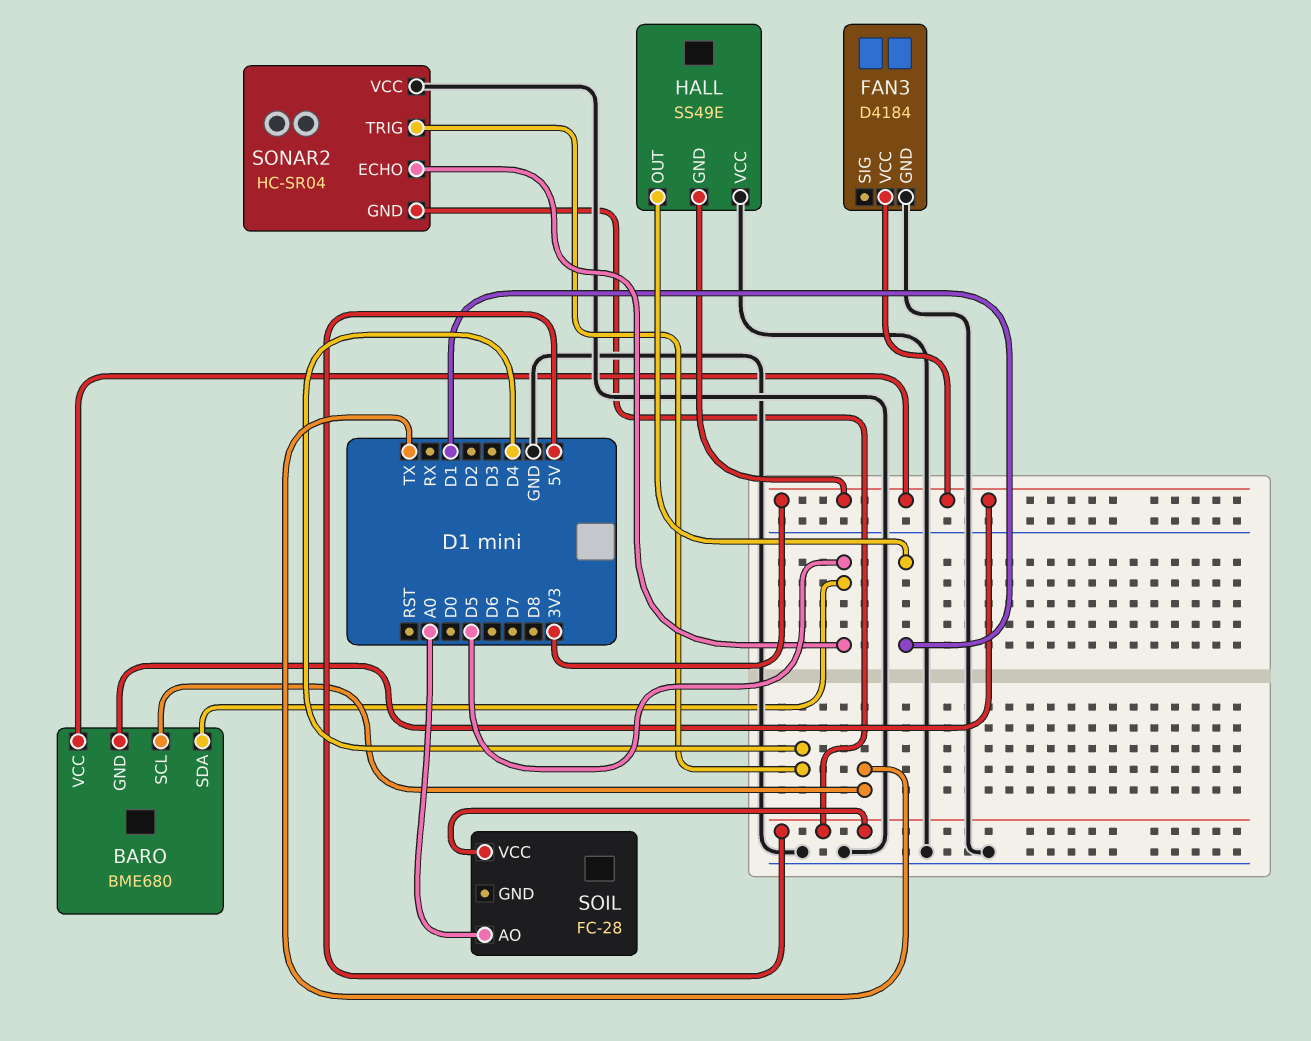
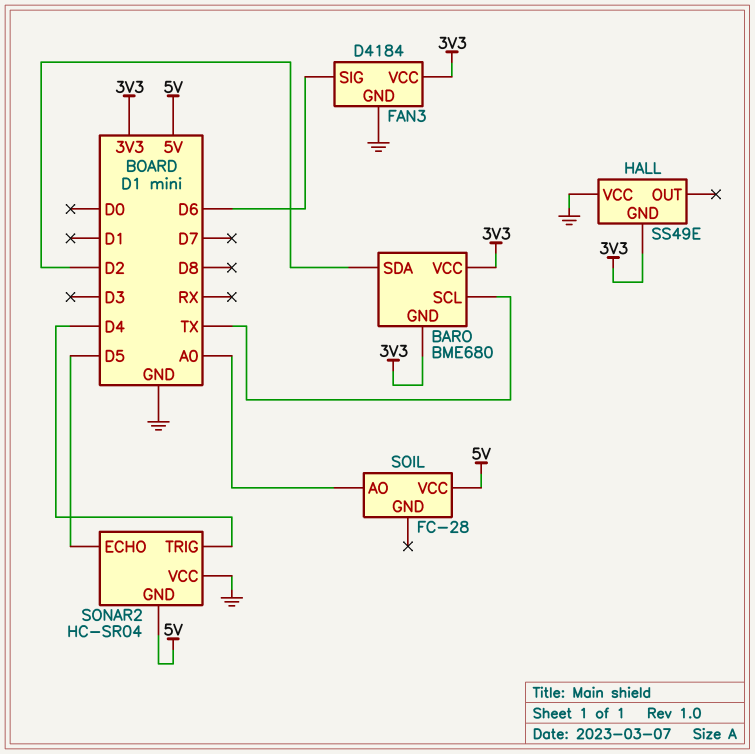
BARO pin SDA: D5 -> D2
FAN3 pin SIG: none -> D6
HALL pin OUT: D1 -> none

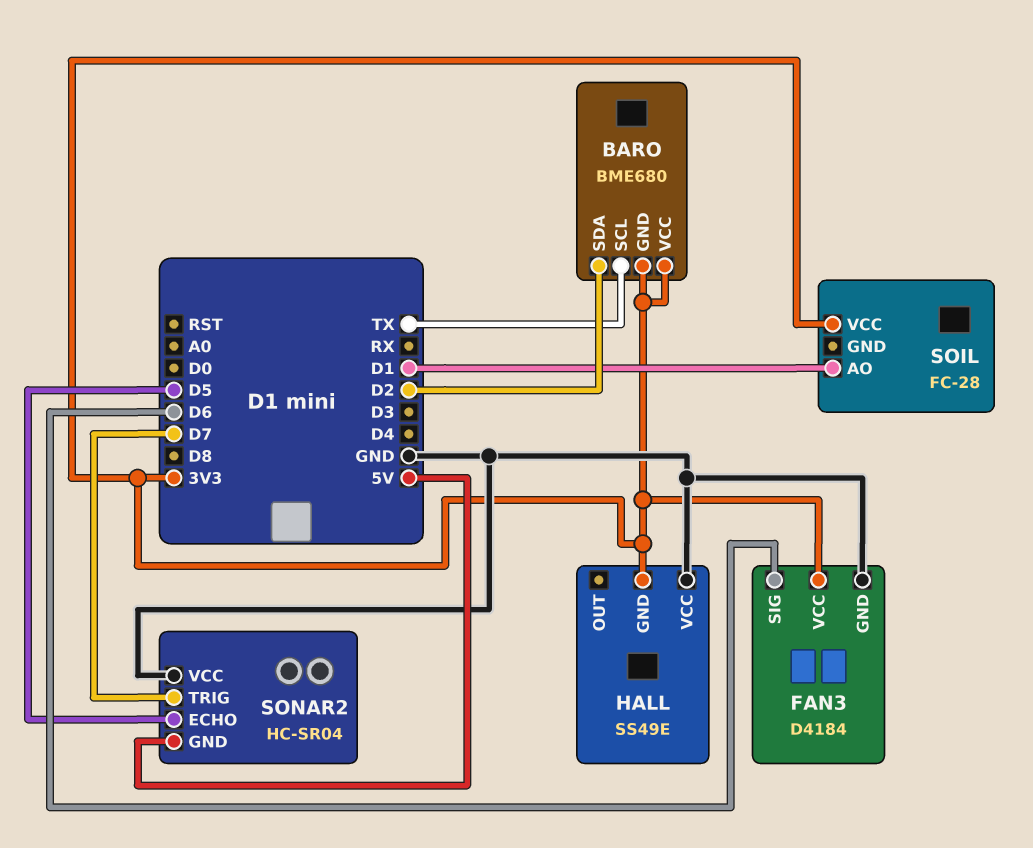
SOIL pin AO: A0 -> D1
SOIL pin VCC: 5V -> 3V3
SONAR2 pin TRIG: D4 -> D7

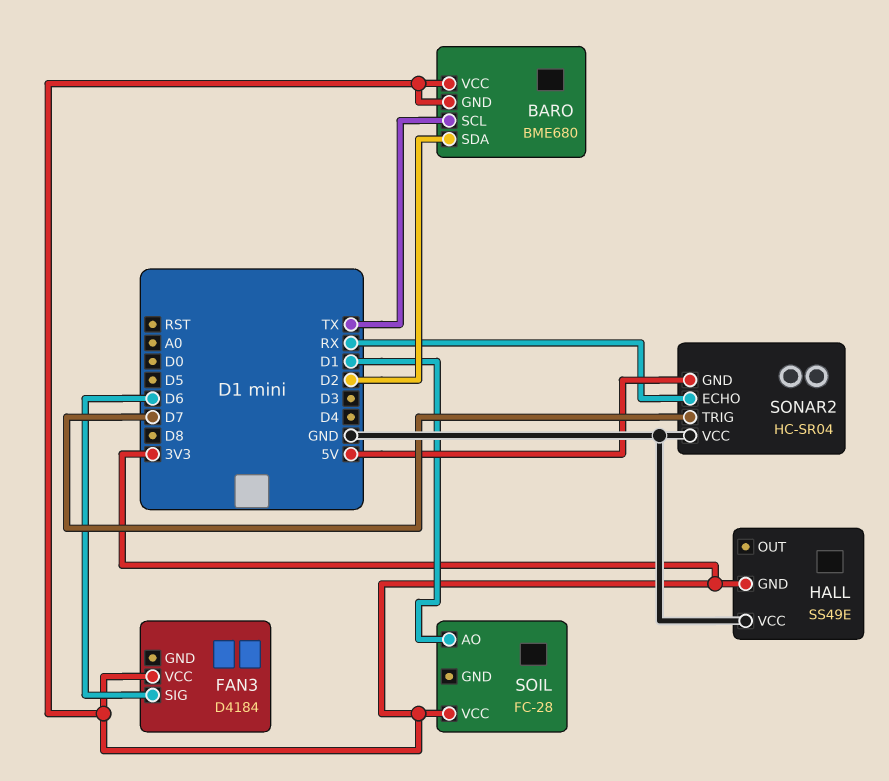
FAN3 pin GND: GND -> none
SONAR2 pin ECHO: D5 -> RX

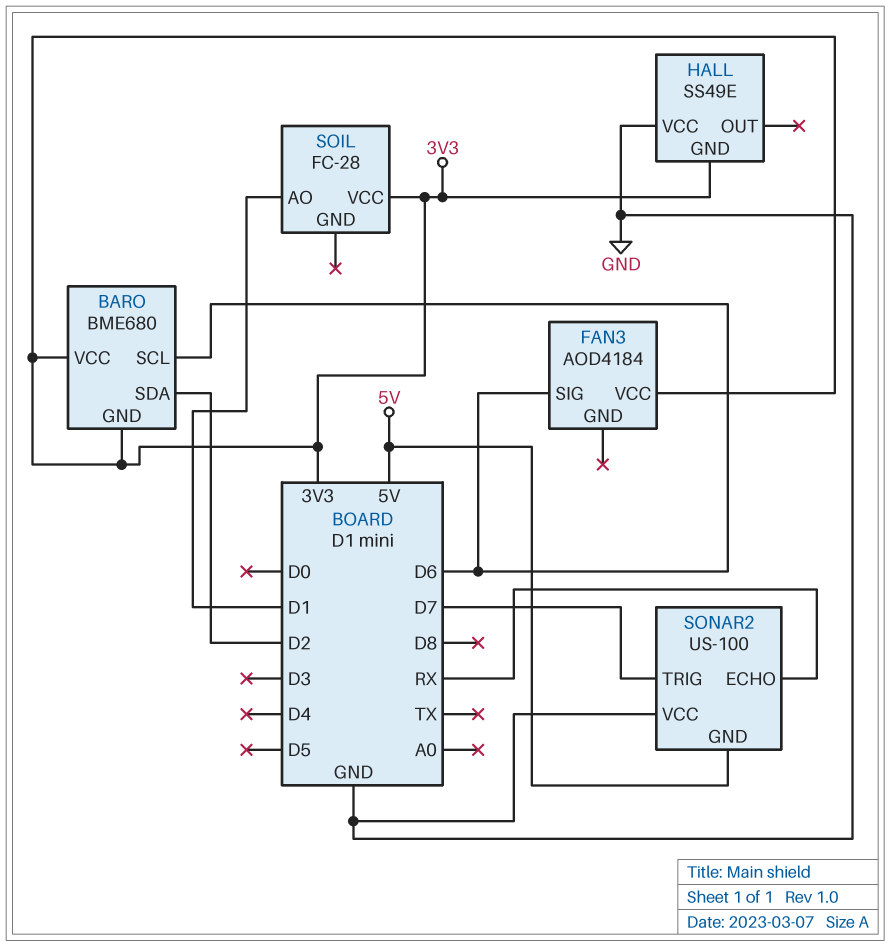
BARO pin SCL: TX -> D6
FAN3: D4184 -> AOD4184
SONAR2: HC-SR04 -> US-100

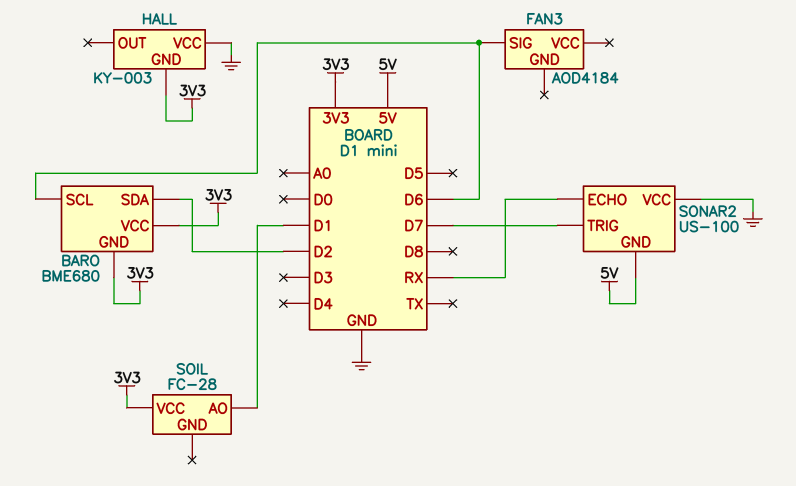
FAN3 pin VCC: 3V3 -> none
HALL: SS49E -> KY-003

